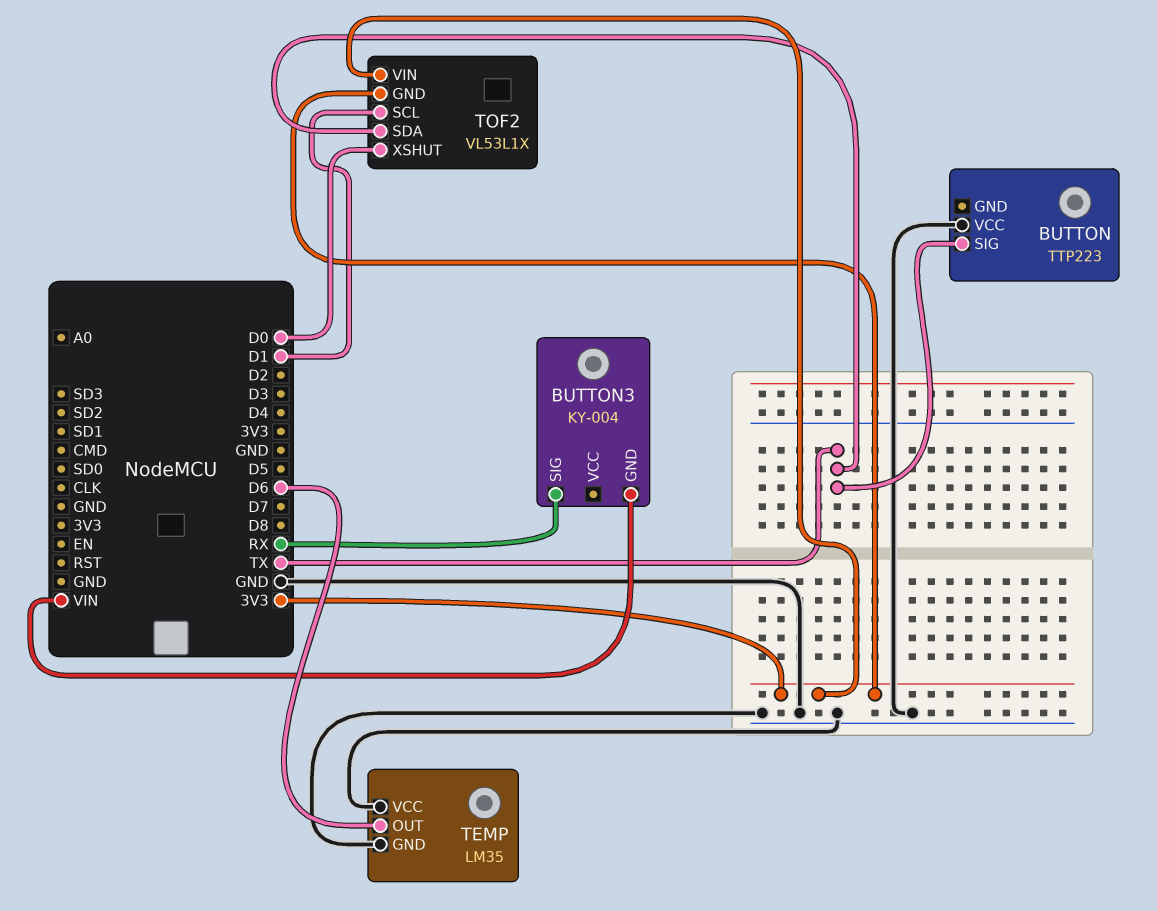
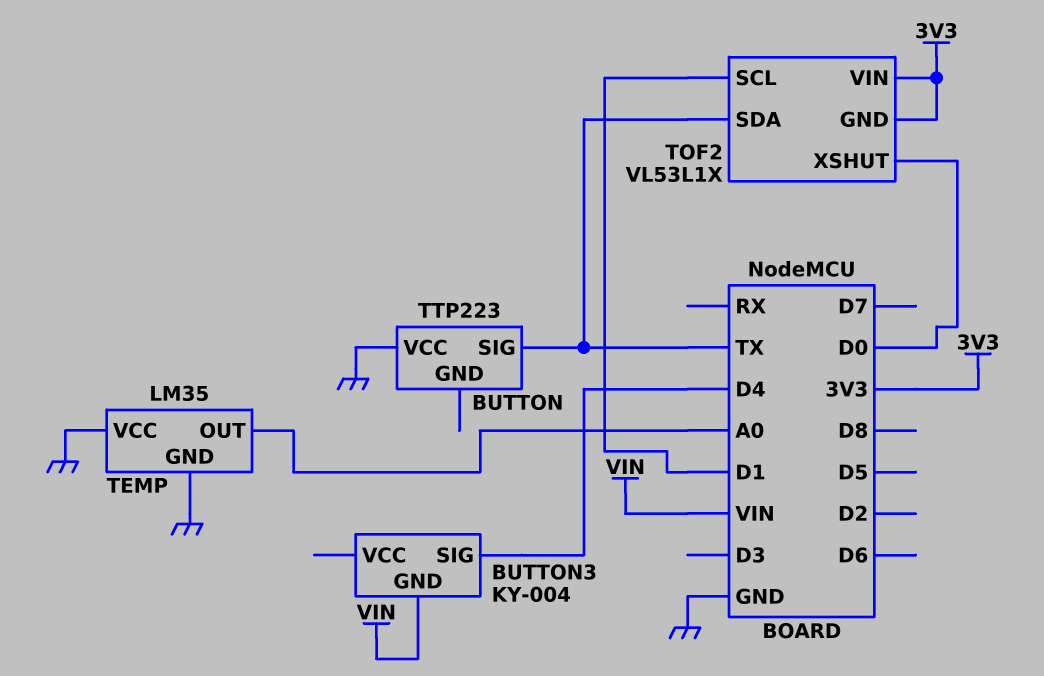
BUTTON3 pin SIG: RX -> D4
TEMP pin OUT: D6 -> A0

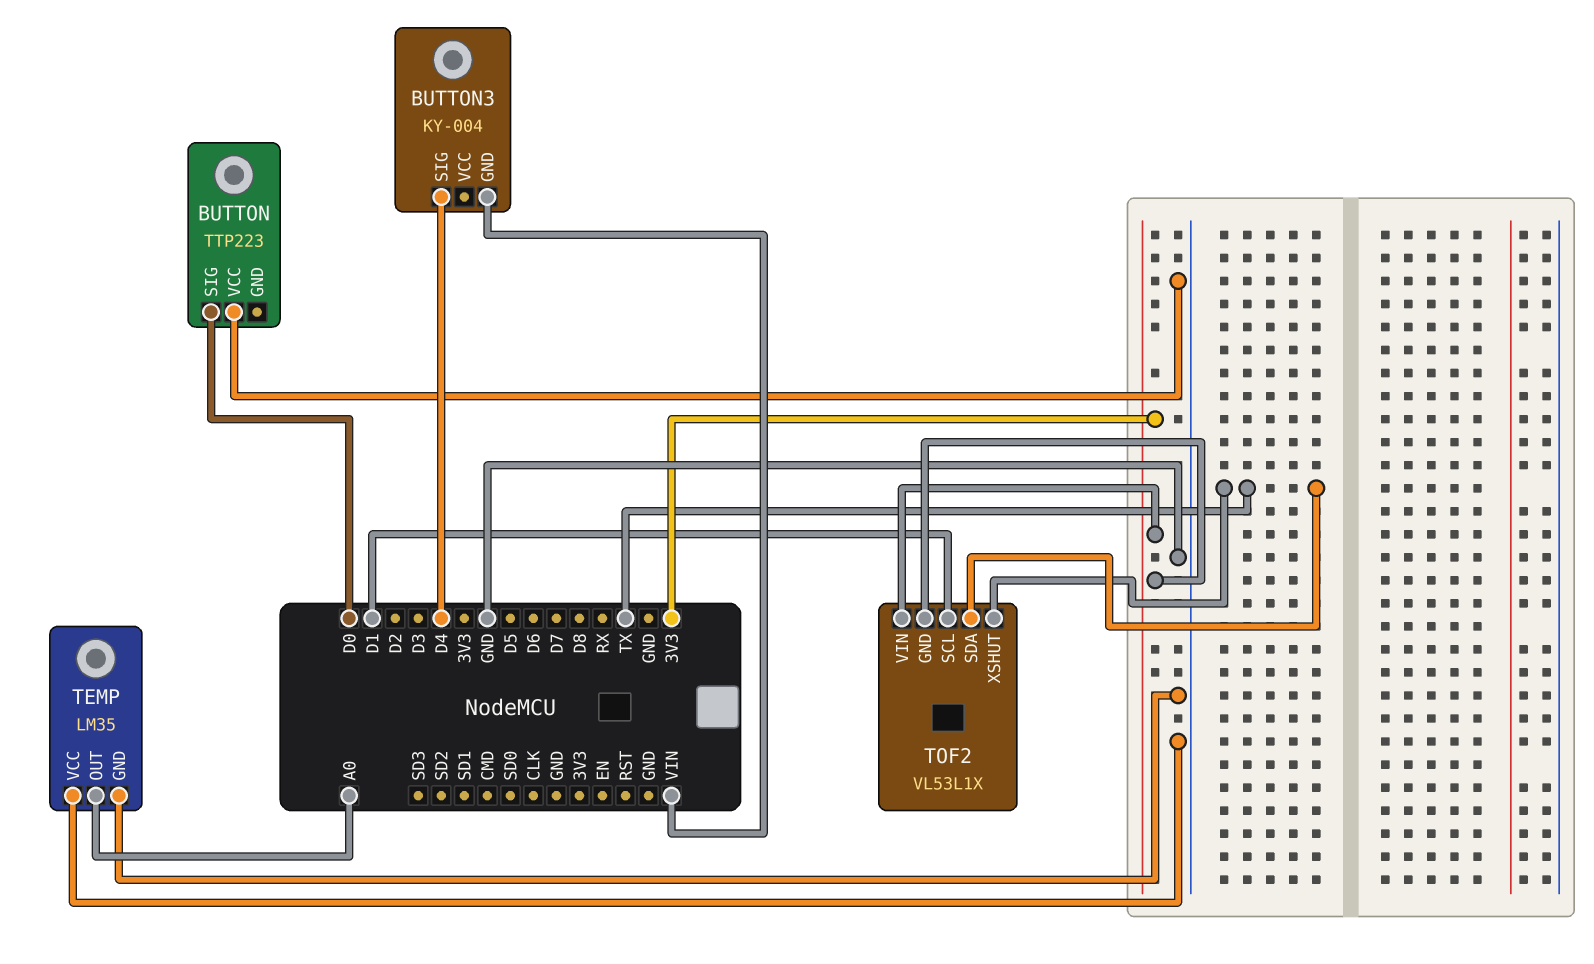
BUTTON pin SIG: TX -> D0
TOF2 pin XSHUT: D0 -> TX

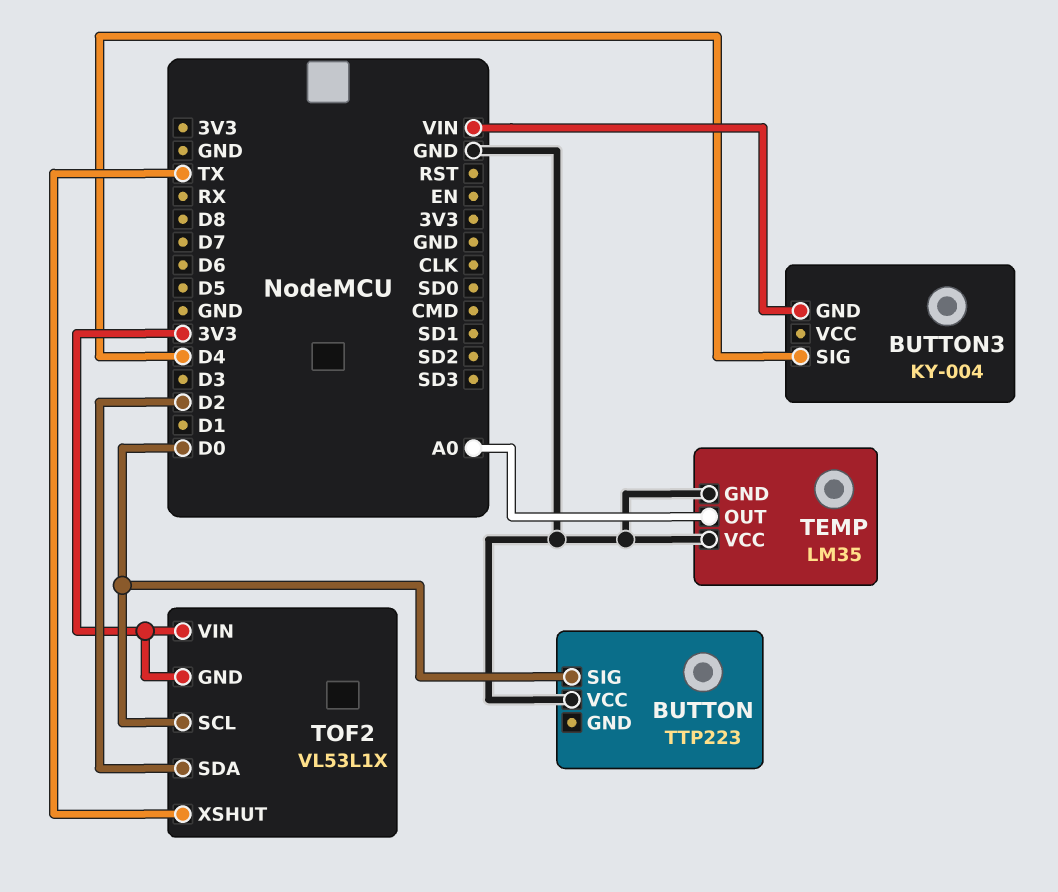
TOF2 pin SCL: D1 -> D0
TOF2 pin SDA: TX -> D2

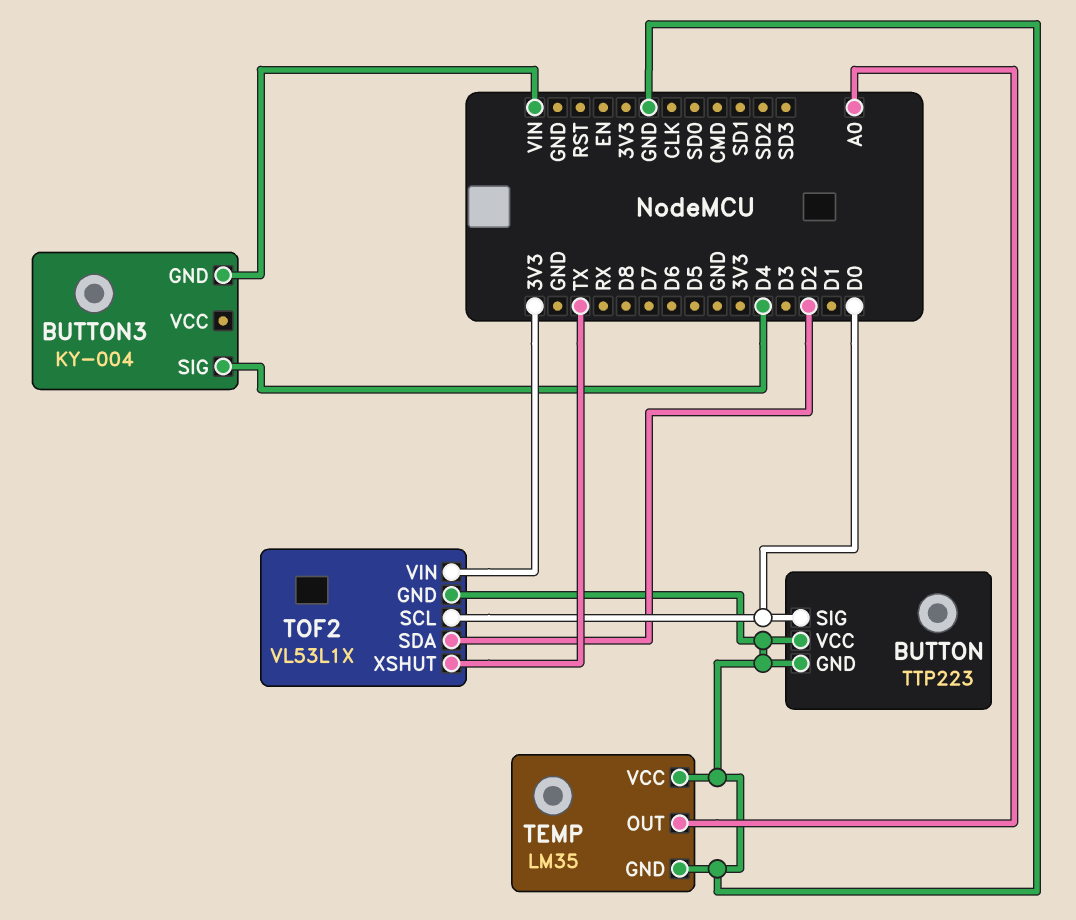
BUTTON pin GND: none -> GND
TOF2 pin GND: 3V3 -> GND

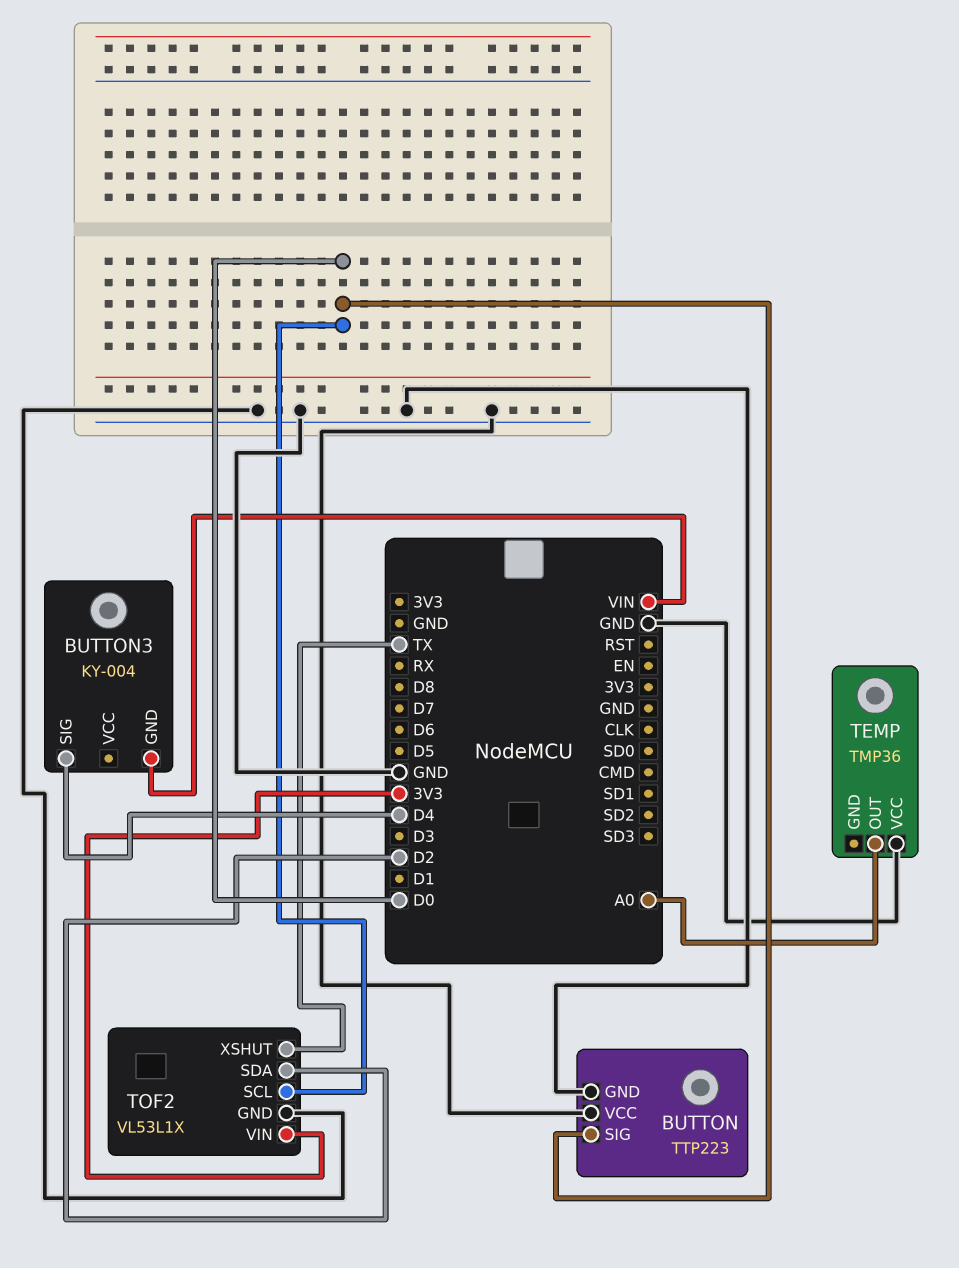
TEMP: LM35 -> TMP36
TEMP pin GND: GND -> none

